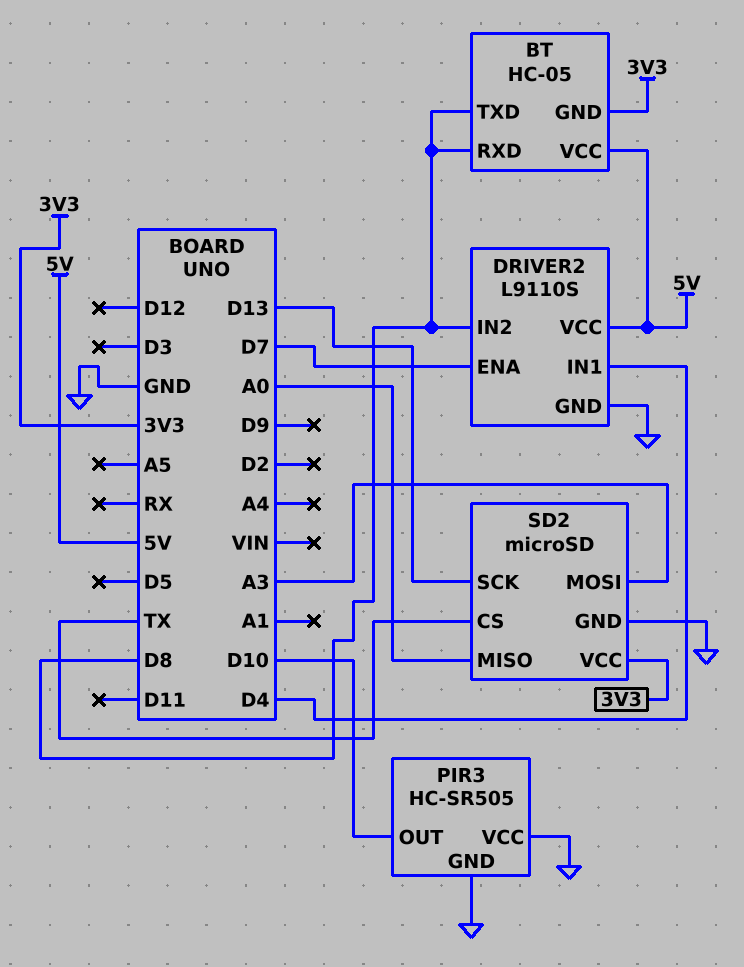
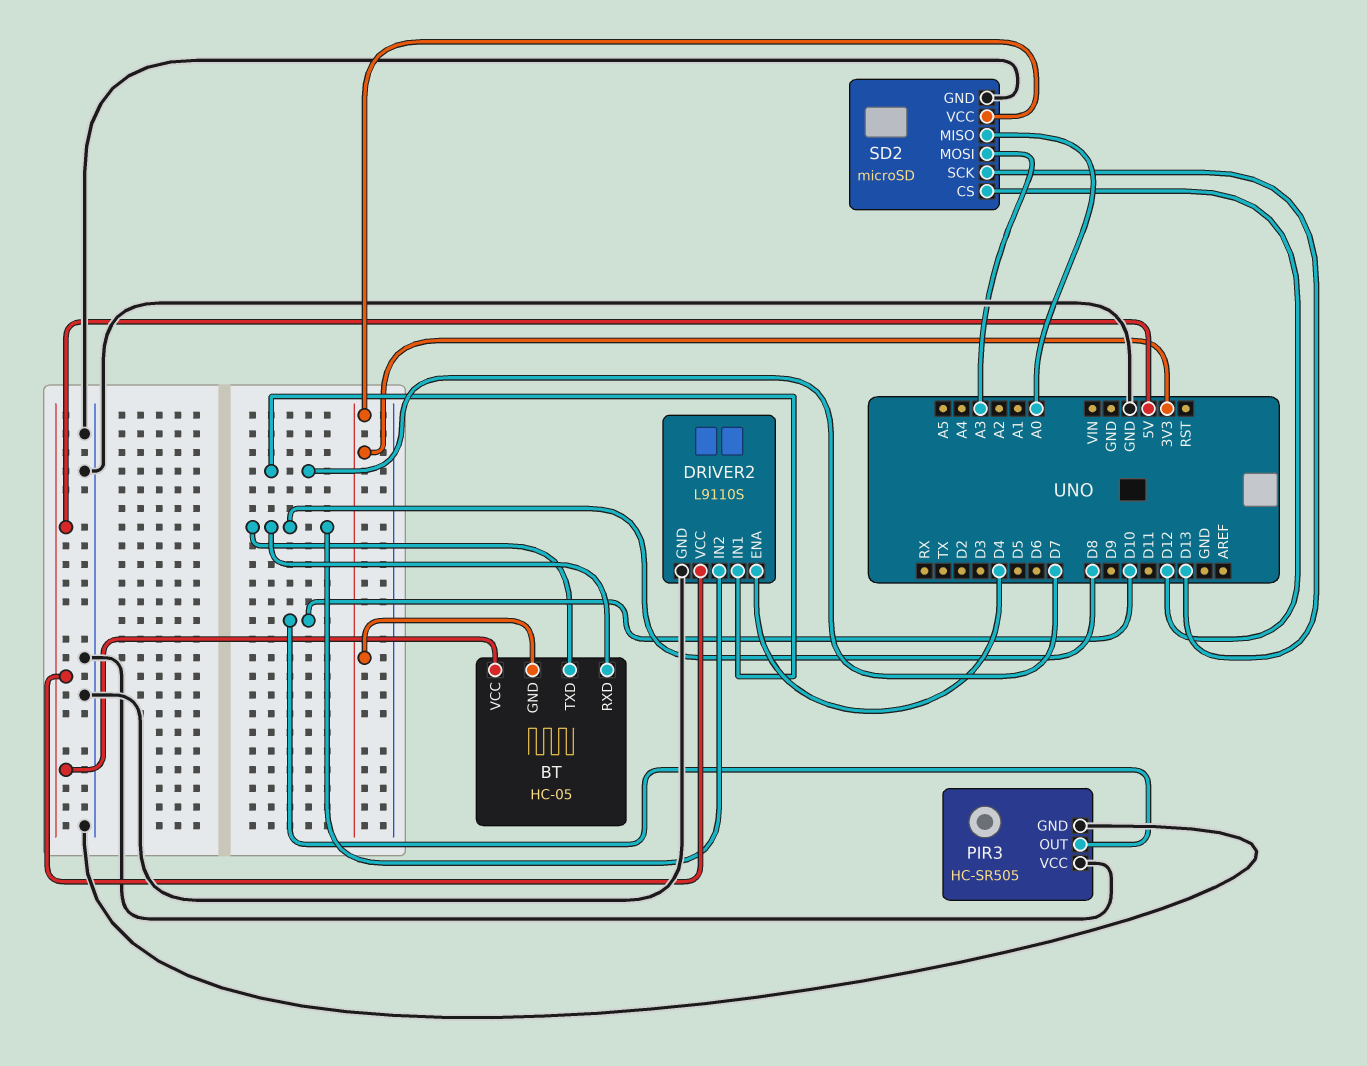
DRIVER2 pin ENA: D7 -> D4
DRIVER2 pin IN1: D4 -> D7
SD2 pin CS: TX -> D12

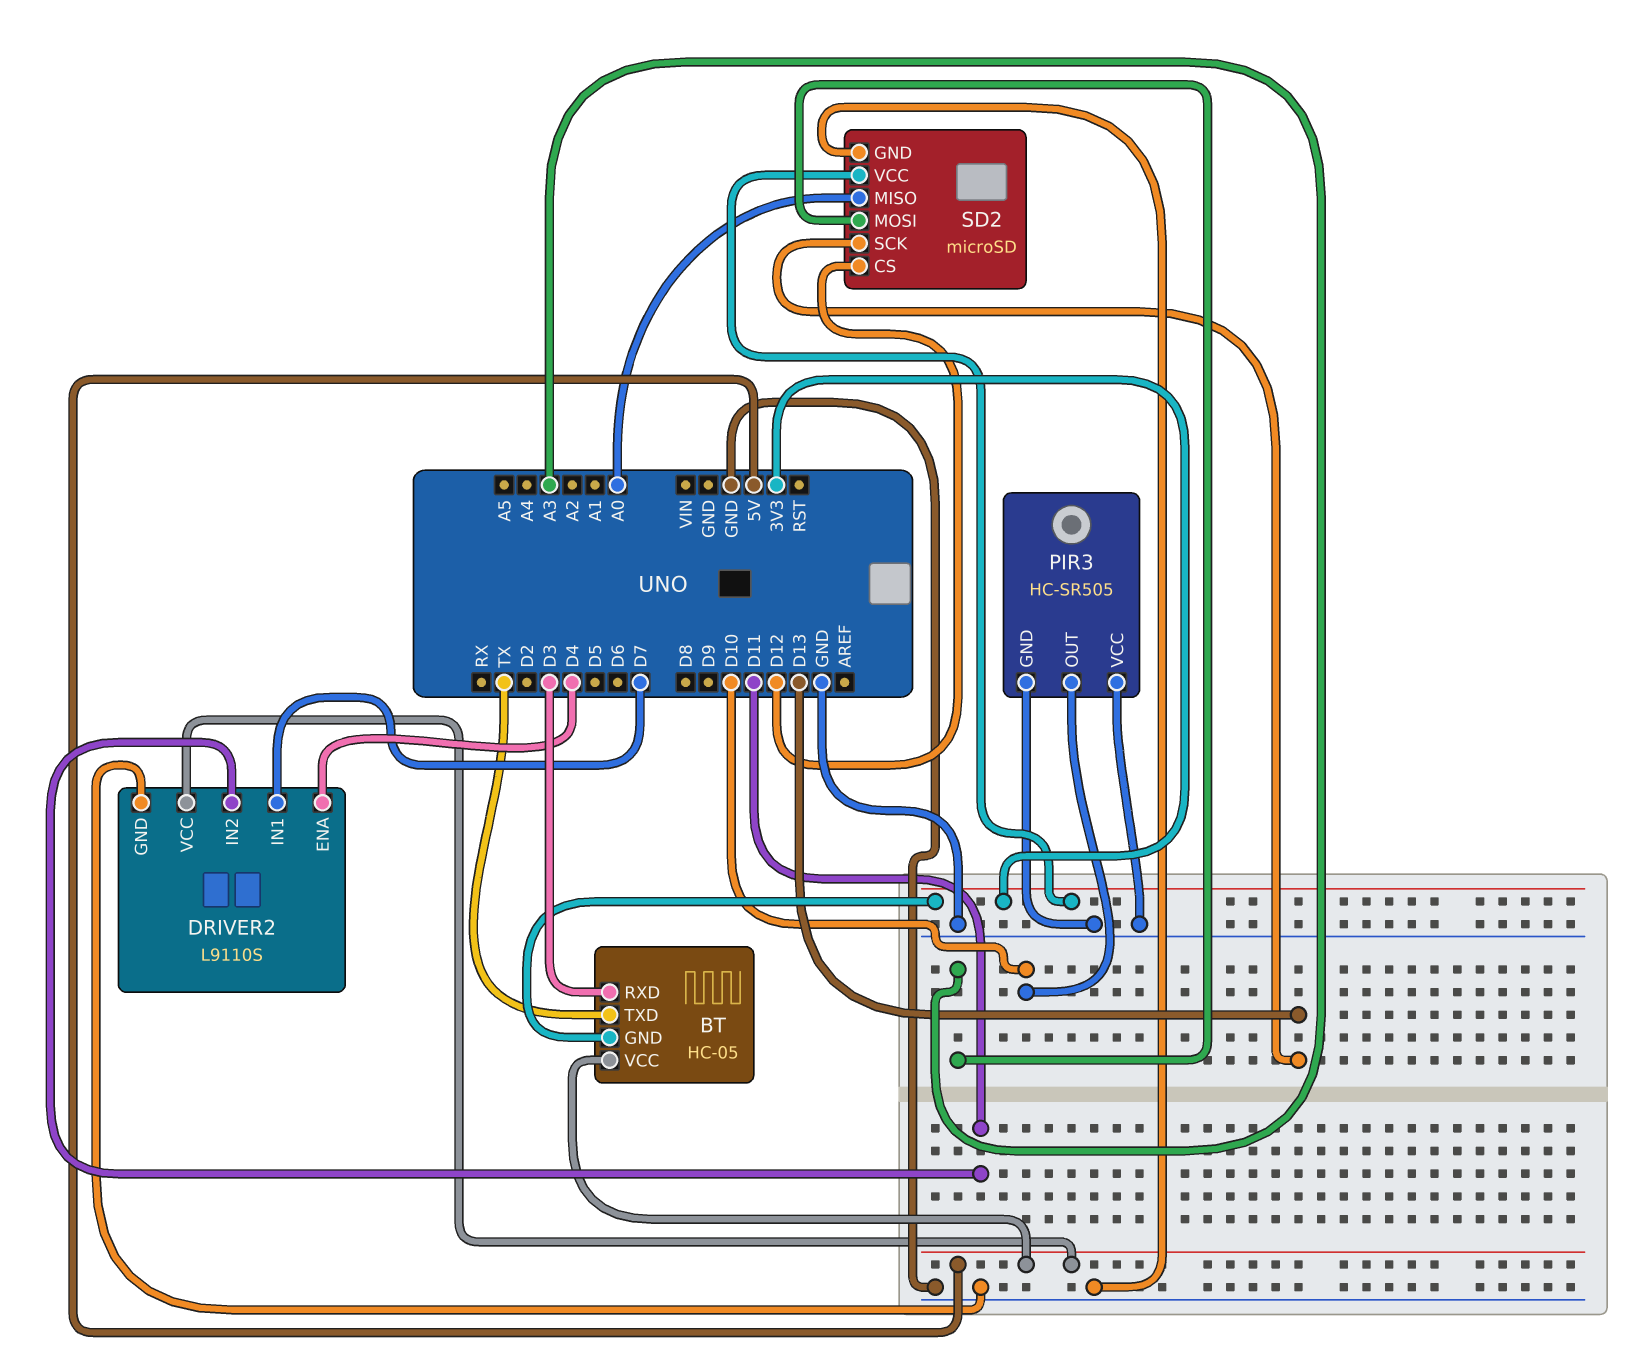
BT pin RXD: D8 -> D3
BT pin TXD: D8 -> TX
DRIVER2 pin IN2: D8 -> D11

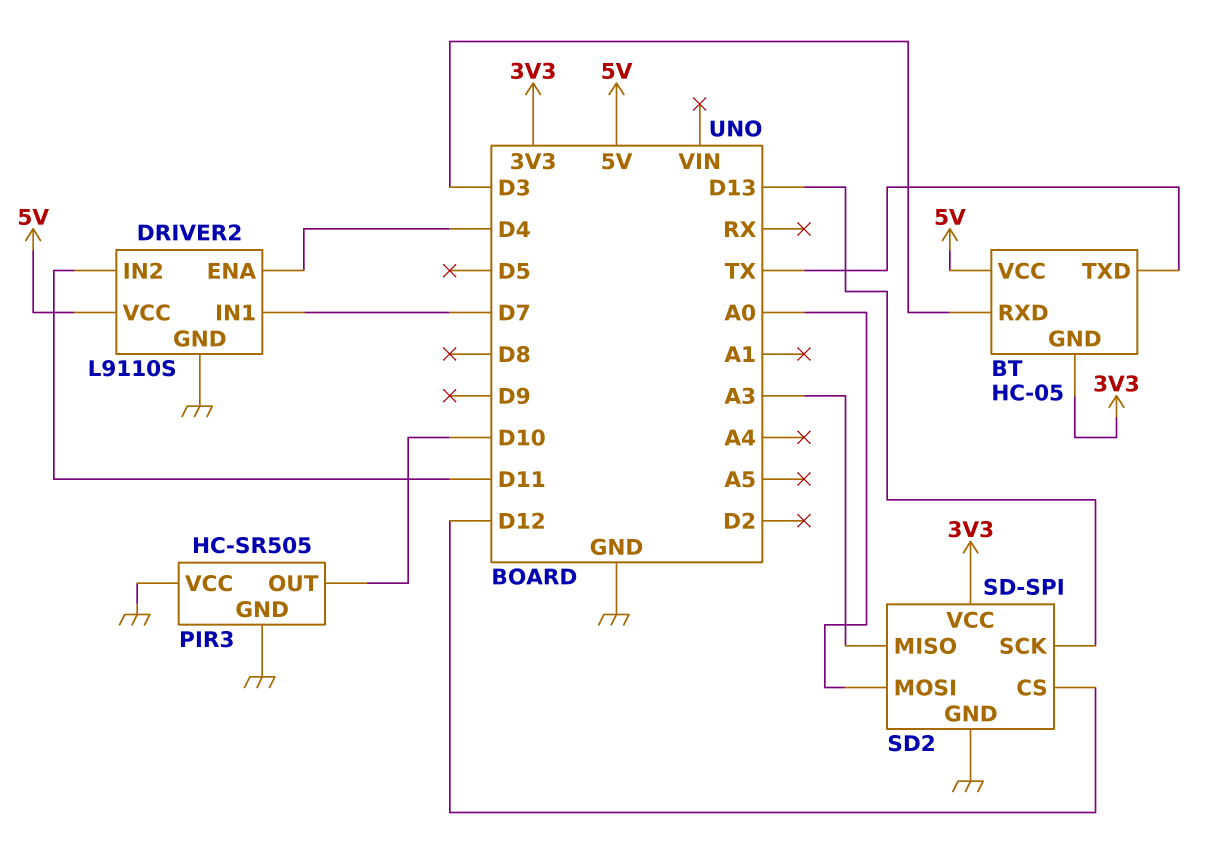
SD2: microSD -> SD-SPI
SD2 pin MISO: A0 -> A3
SD2 pin MOSI: A3 -> A0

